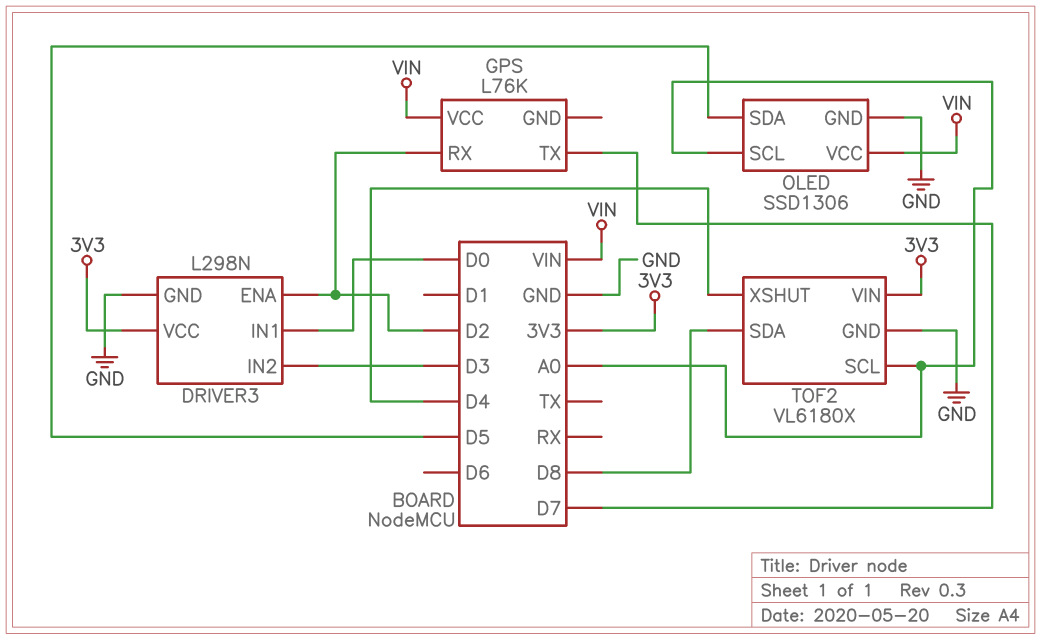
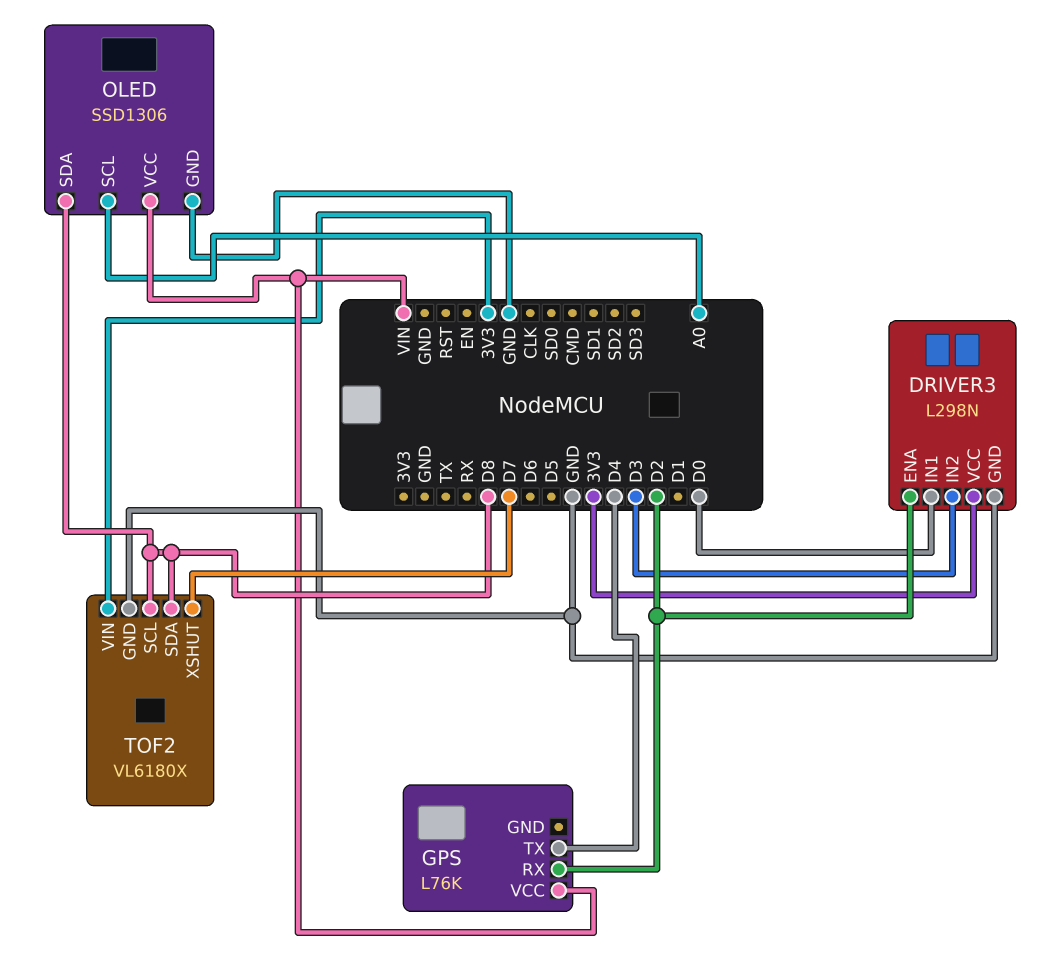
GPS pin TX: D7 -> D4
OLED pin SDA: D5 -> D8
TOF2 pin SCL: A0 -> D8
TOF2 pin XSHUT: D4 -> D7

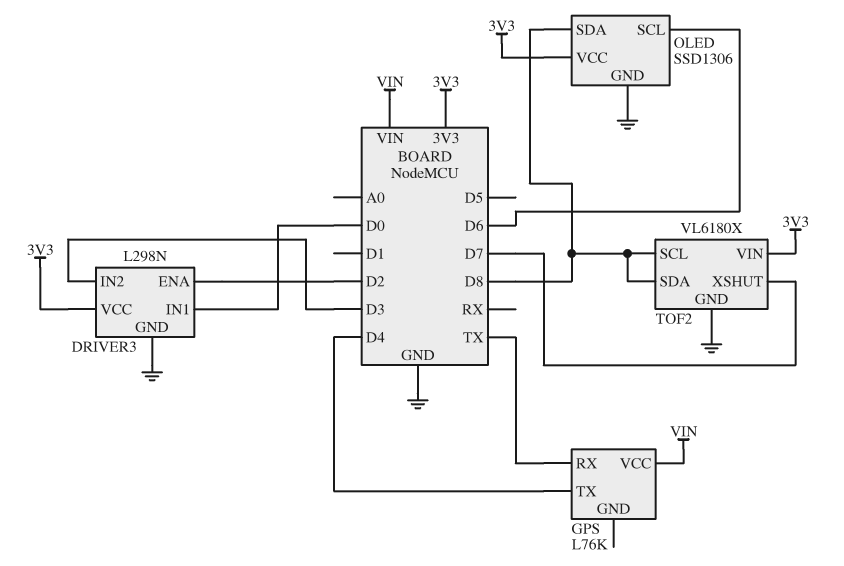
GPS pin RX: D2 -> TX
OLED pin SCL: A0 -> D6
OLED pin VCC: VIN -> 3V3

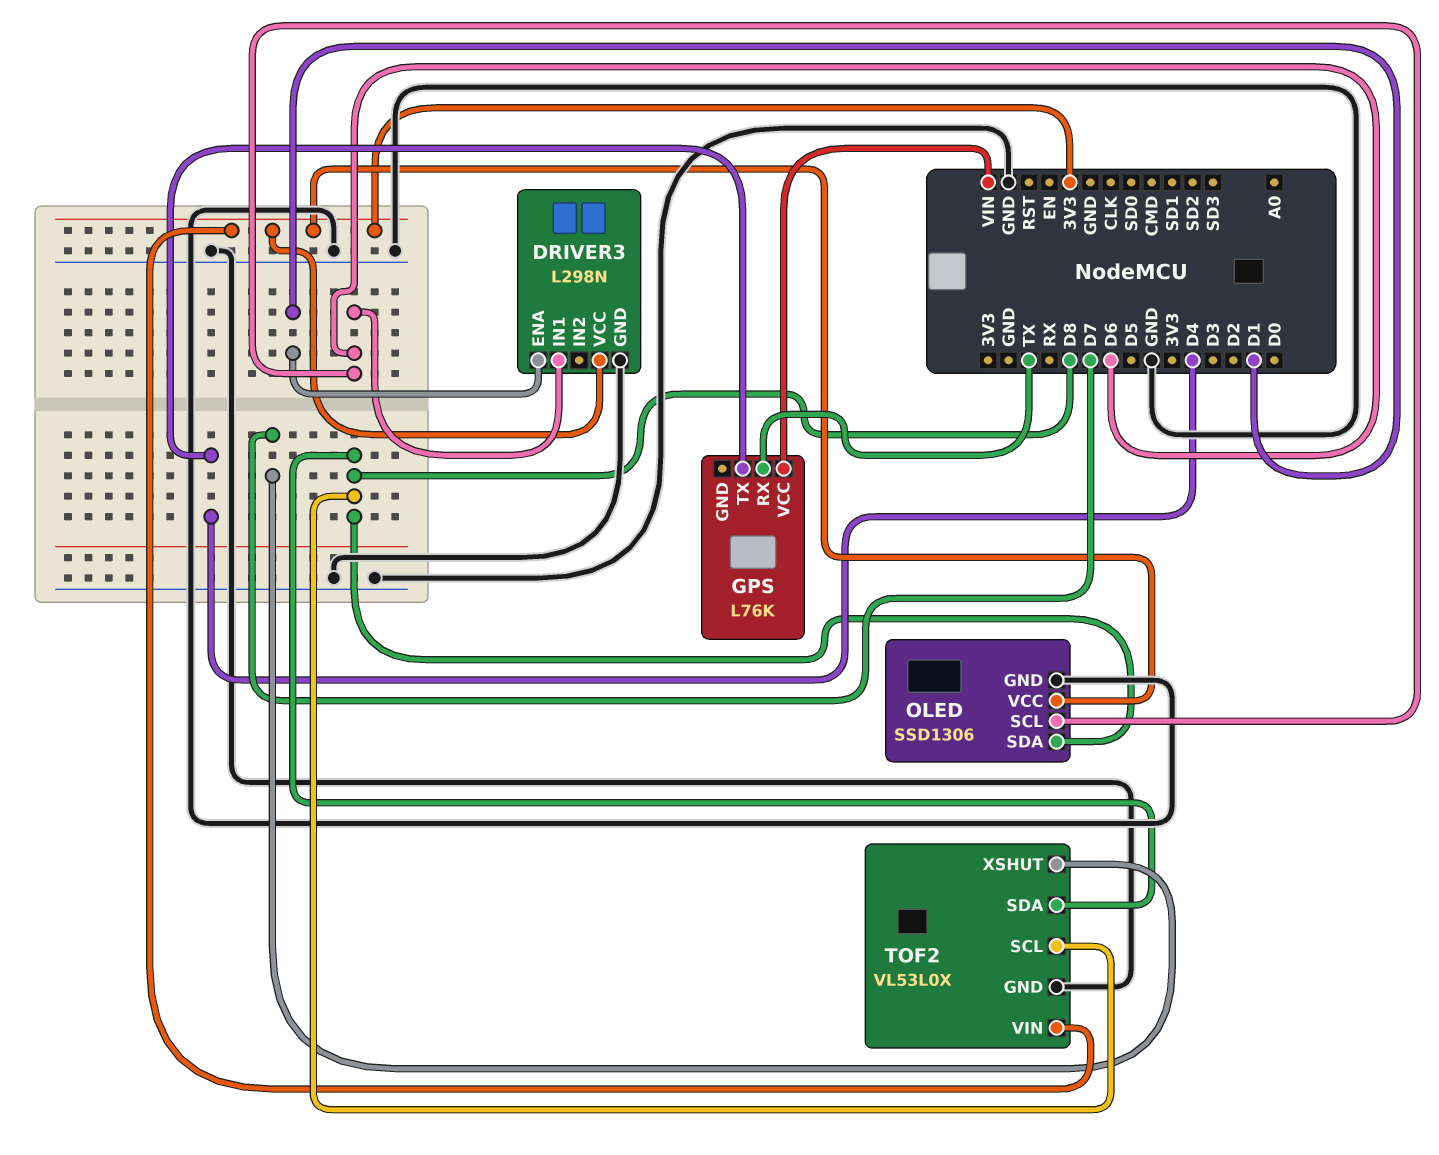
DRIVER3 pin ENA: D2 -> D1
DRIVER3 pin IN1: D0 -> D6
DRIVER3 pin IN2: D3 -> none
TOF2: VL6180X -> VL53L0X

